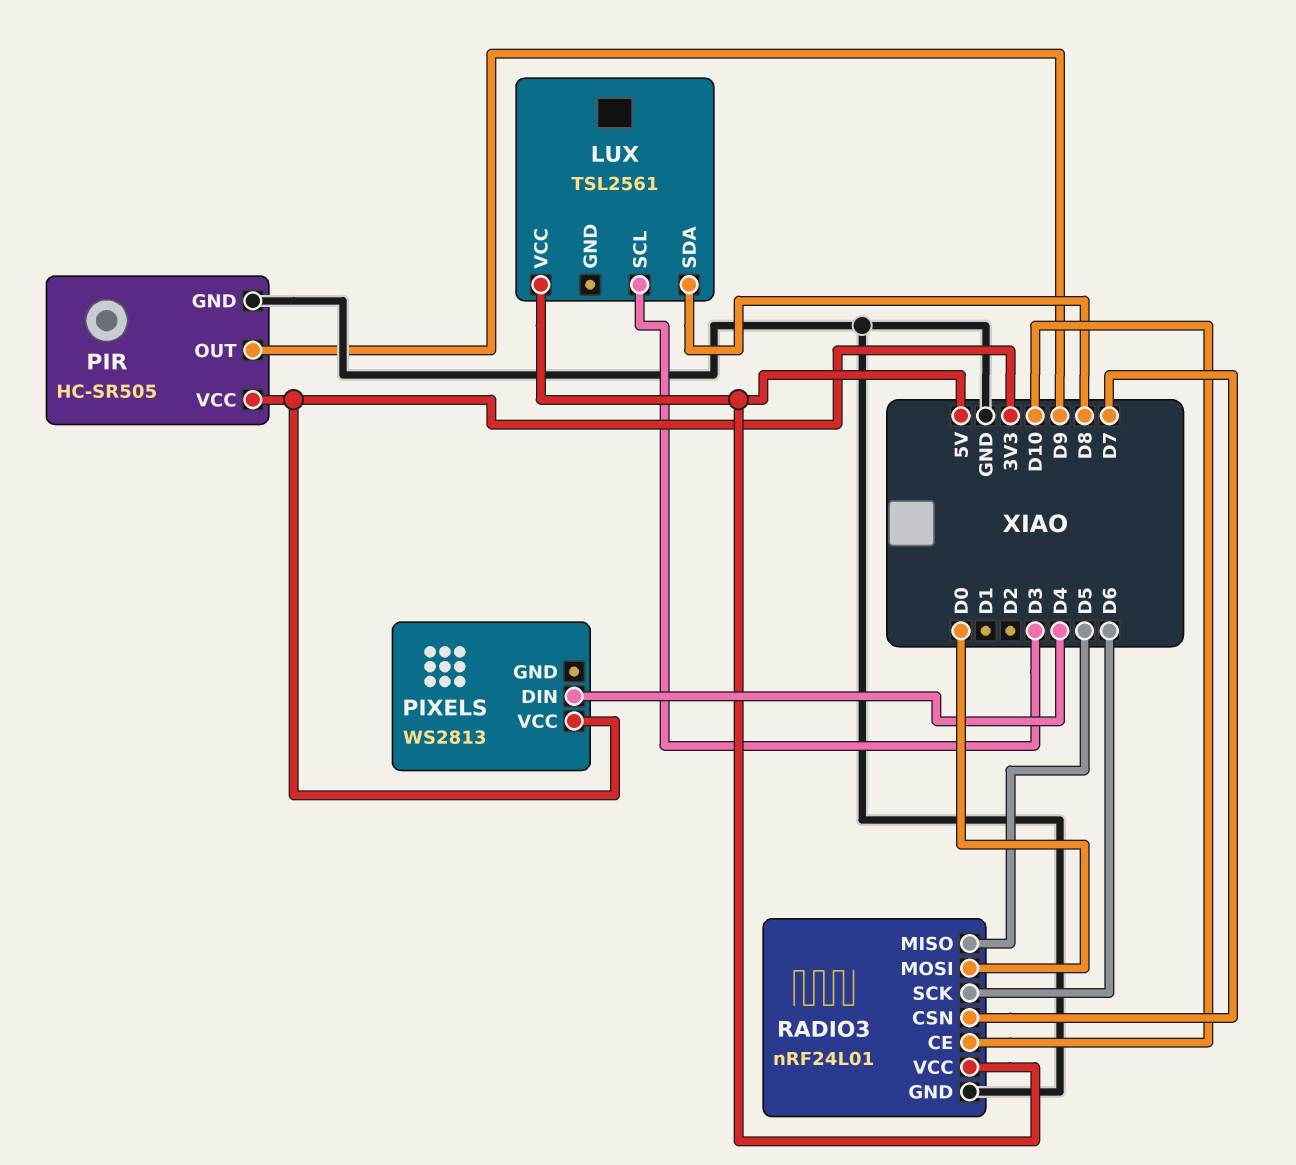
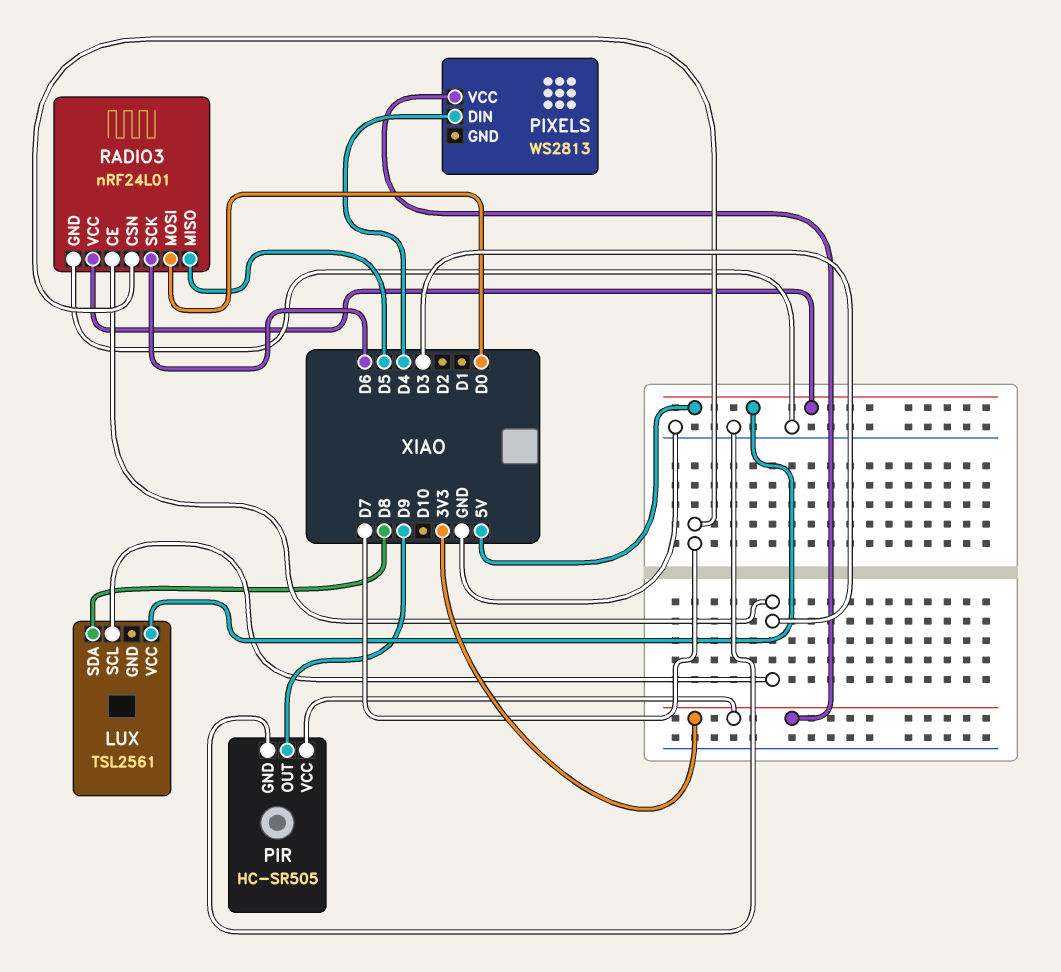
RADIO3 pin CE: D10 -> D3

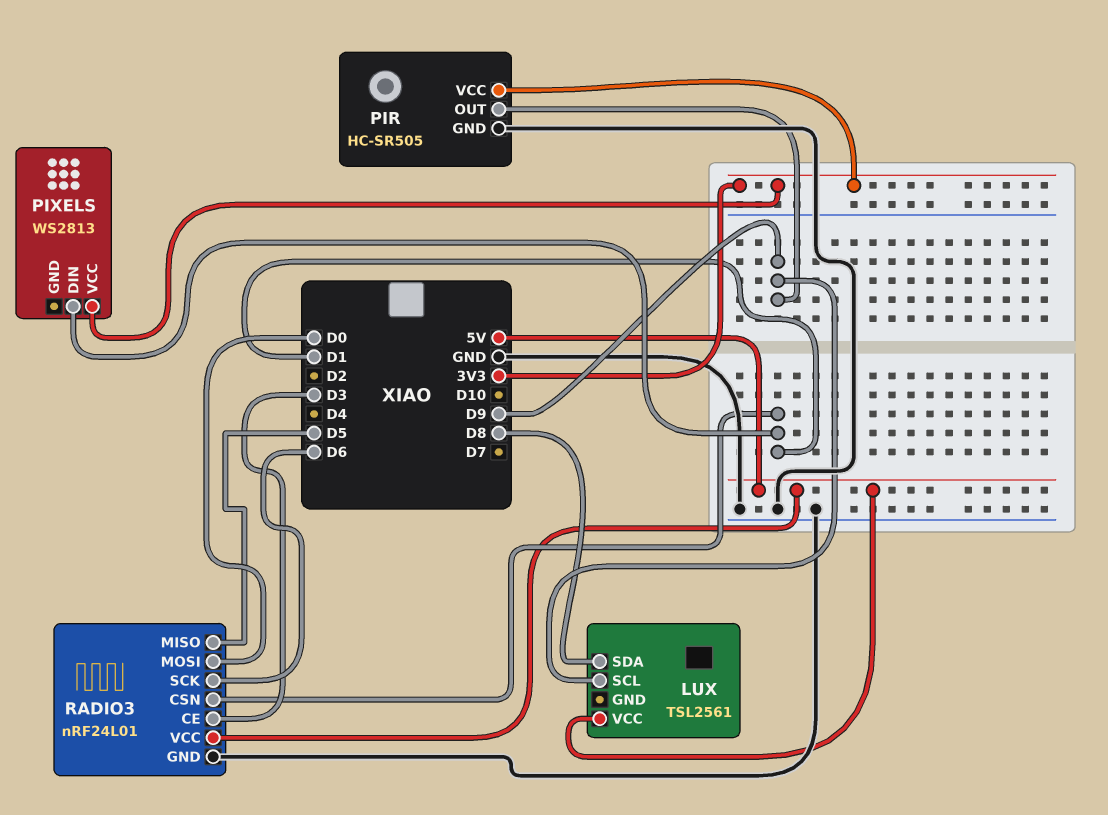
LUX pin SCL: D3 -> D9
PIXELS pin DIN: D4 -> D1
RADIO3 pin CSN: D7 -> D1

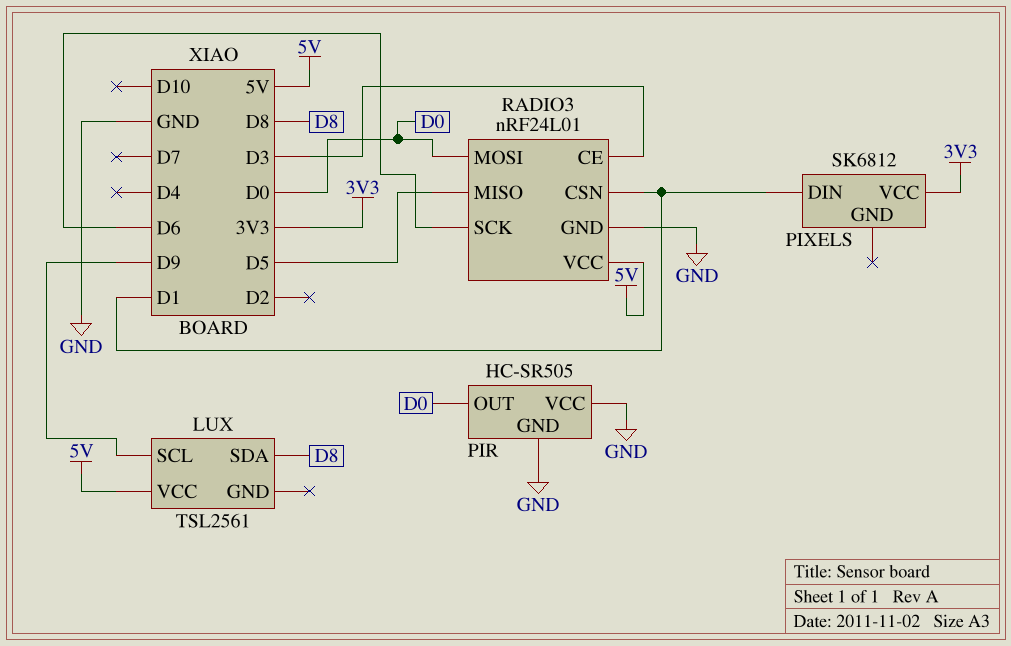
PIR pin OUT: D9 -> D0
PIR pin VCC: 3V3 -> GND
PIXELS: WS2813 -> SK6812

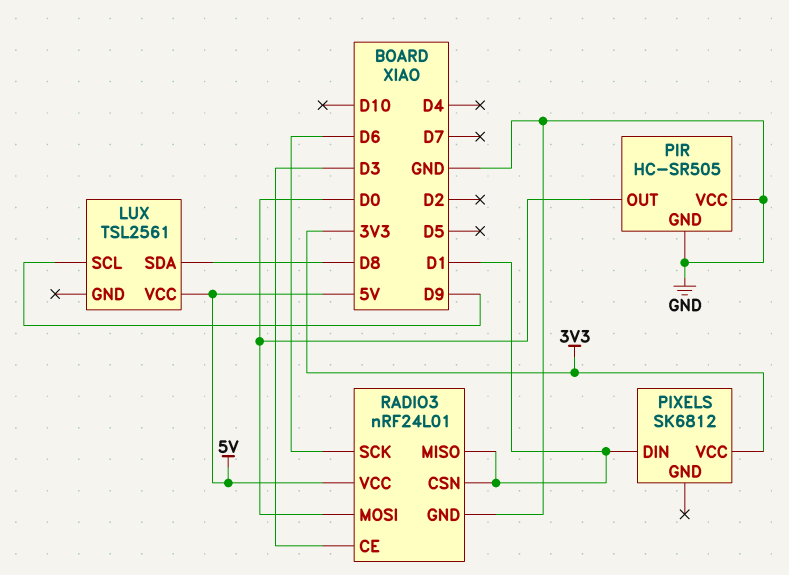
RADIO3 pin MISO: D5 -> D1

